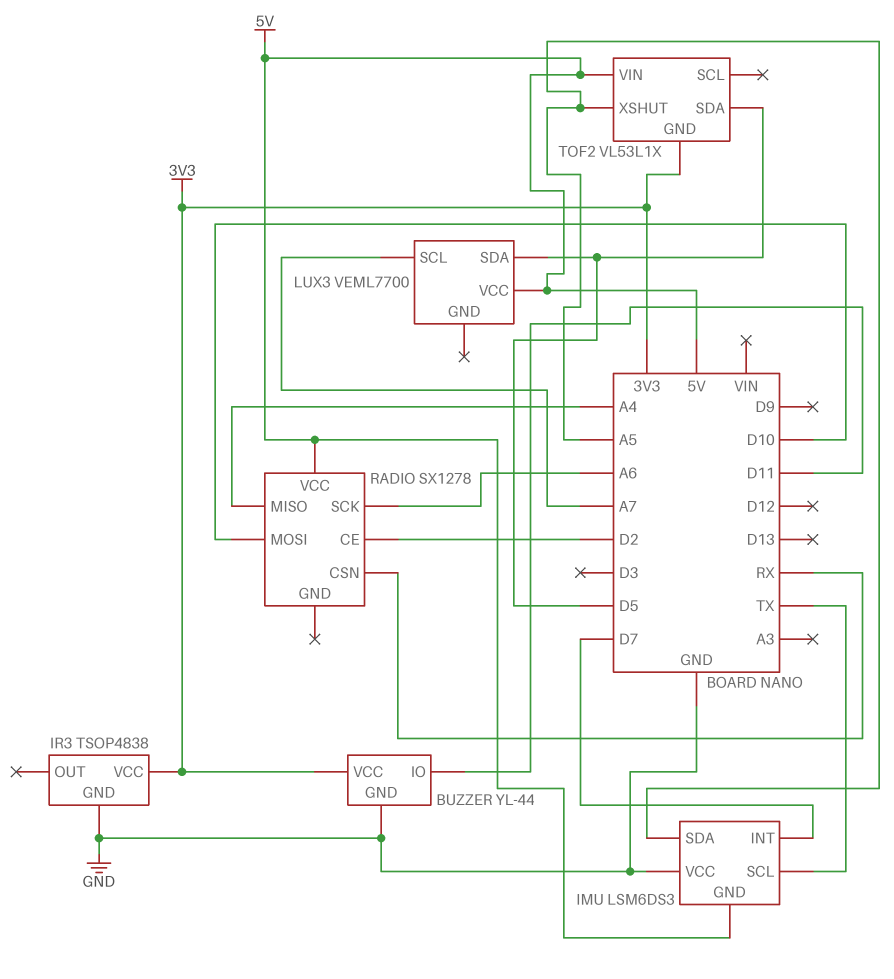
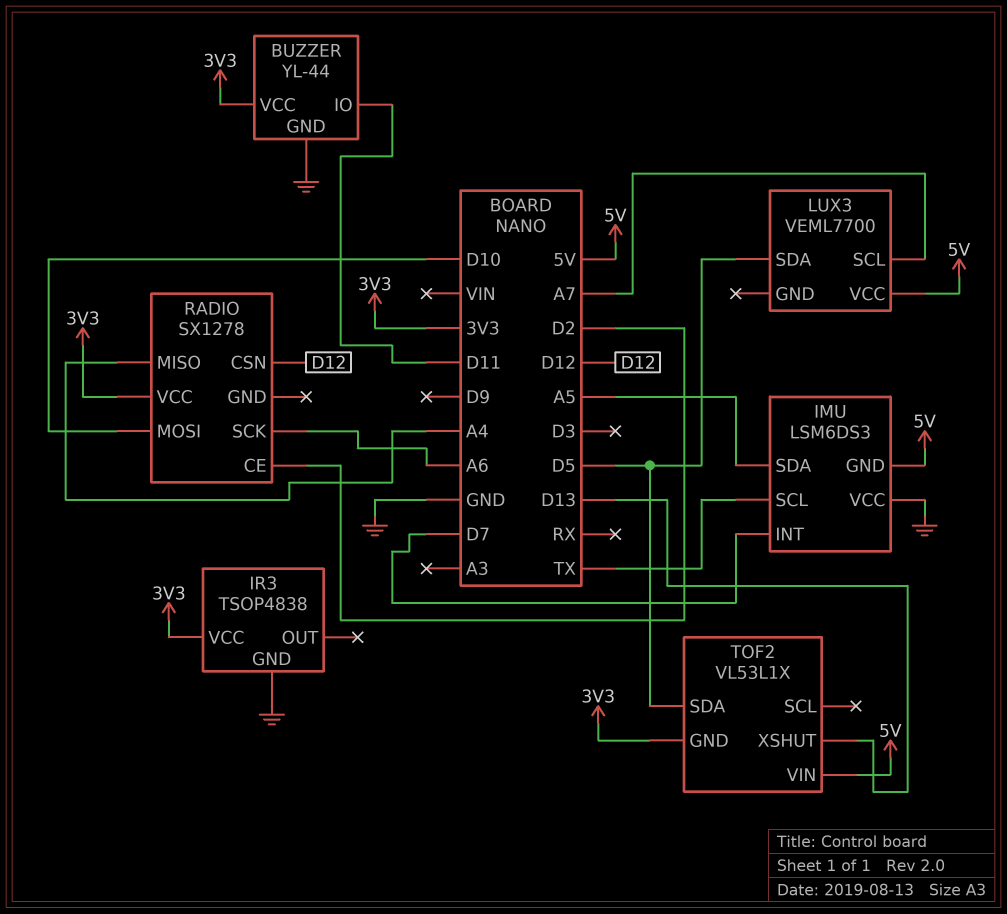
RADIO pin CSN: RX -> D12
RADIO pin VCC: 5V -> 3V3
TOF2 pin XSHUT: A5 -> D13

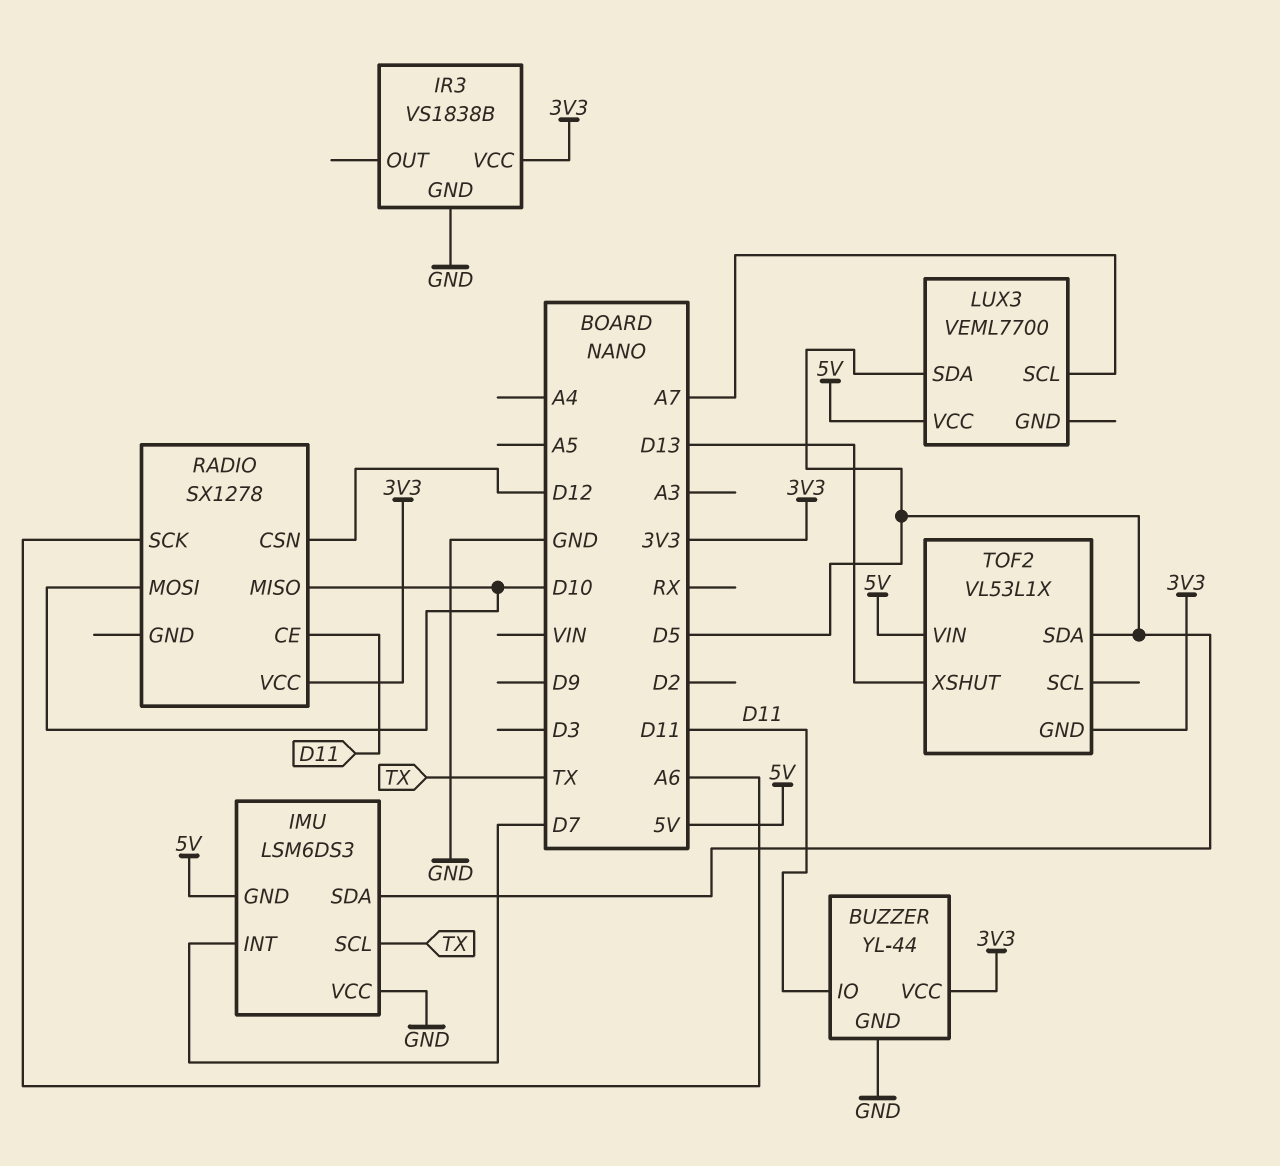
IMU pin SDA: A5 -> D5
IR3: TSOP4838 -> VS1838B
RADIO pin CE: D2 -> D11
RADIO pin MISO: A4 -> D10

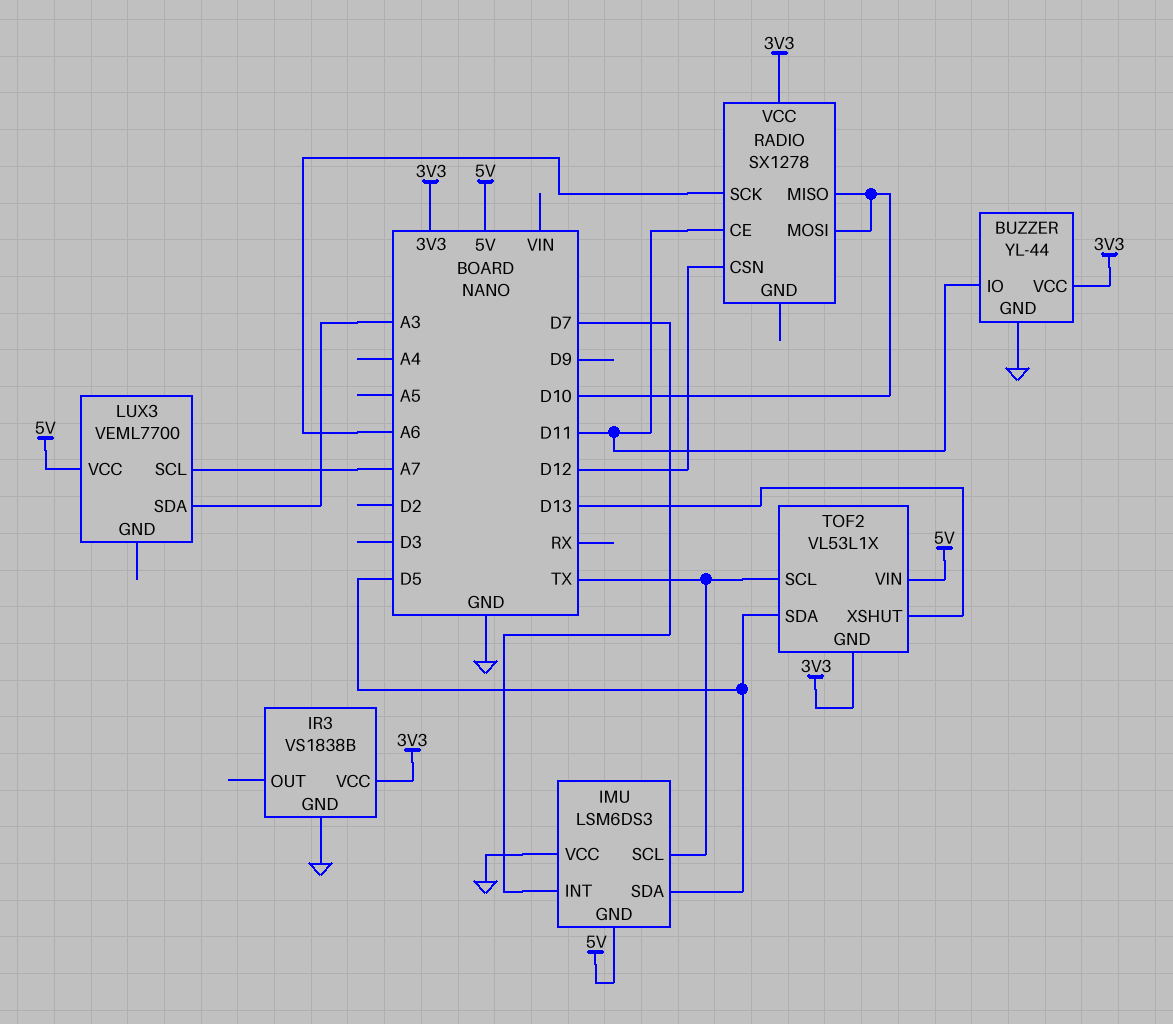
LUX3 pin SDA: D5 -> A3
TOF2 pin SCL: none -> TX

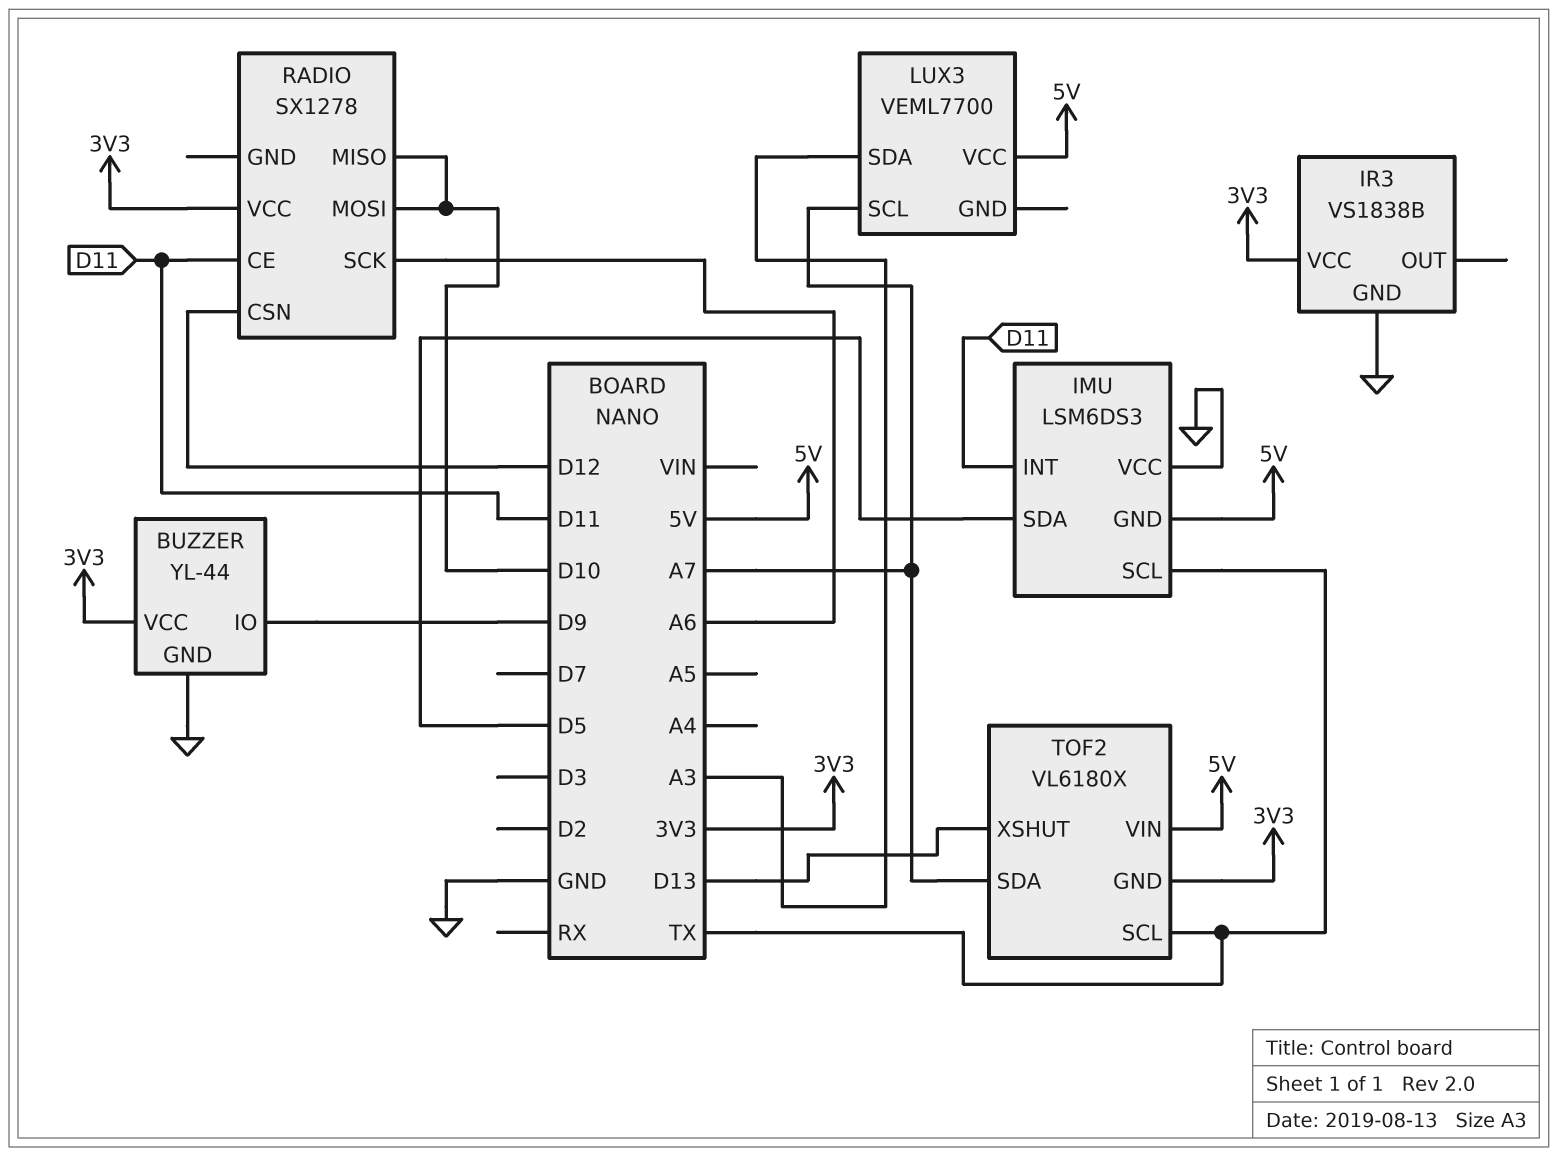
BUZZER pin IO: D11 -> D9
IMU pin INT: D7 -> D11
TOF2: VL53L1X -> VL6180X
TOF2 pin SDA: D5 -> A7

